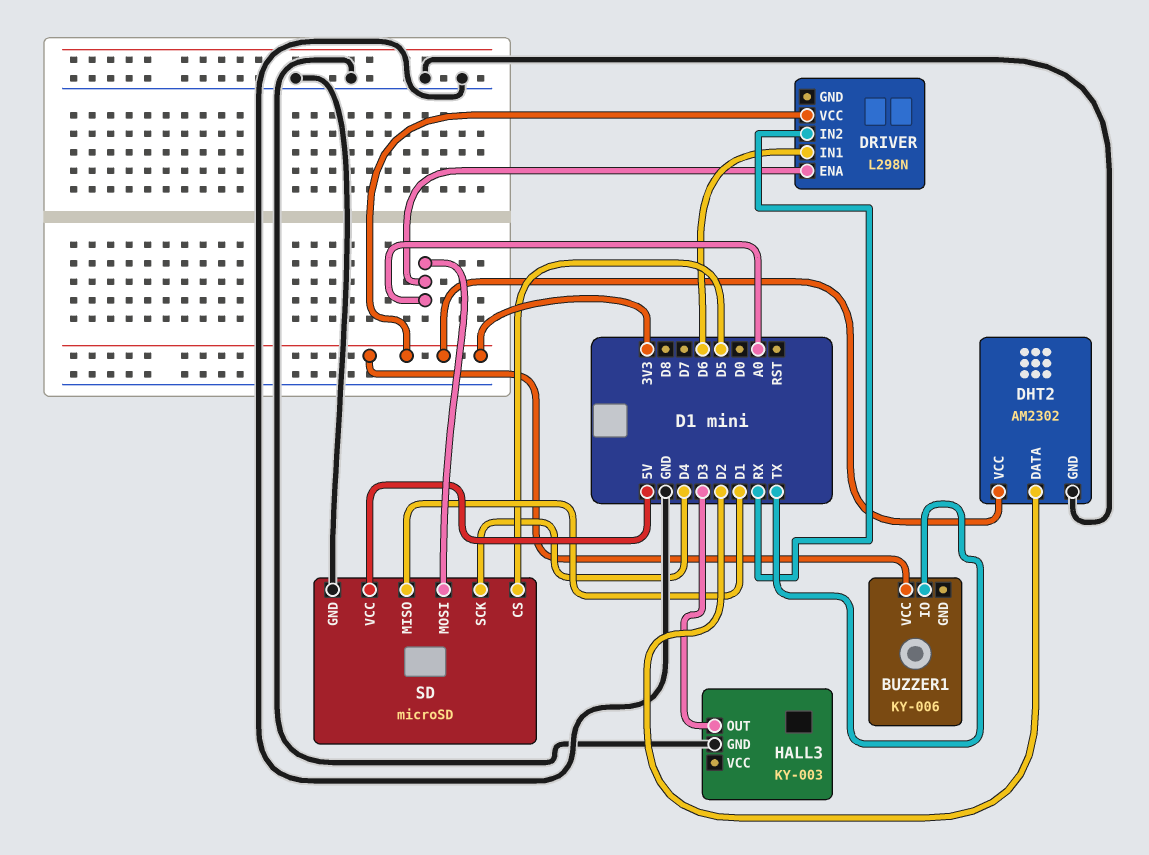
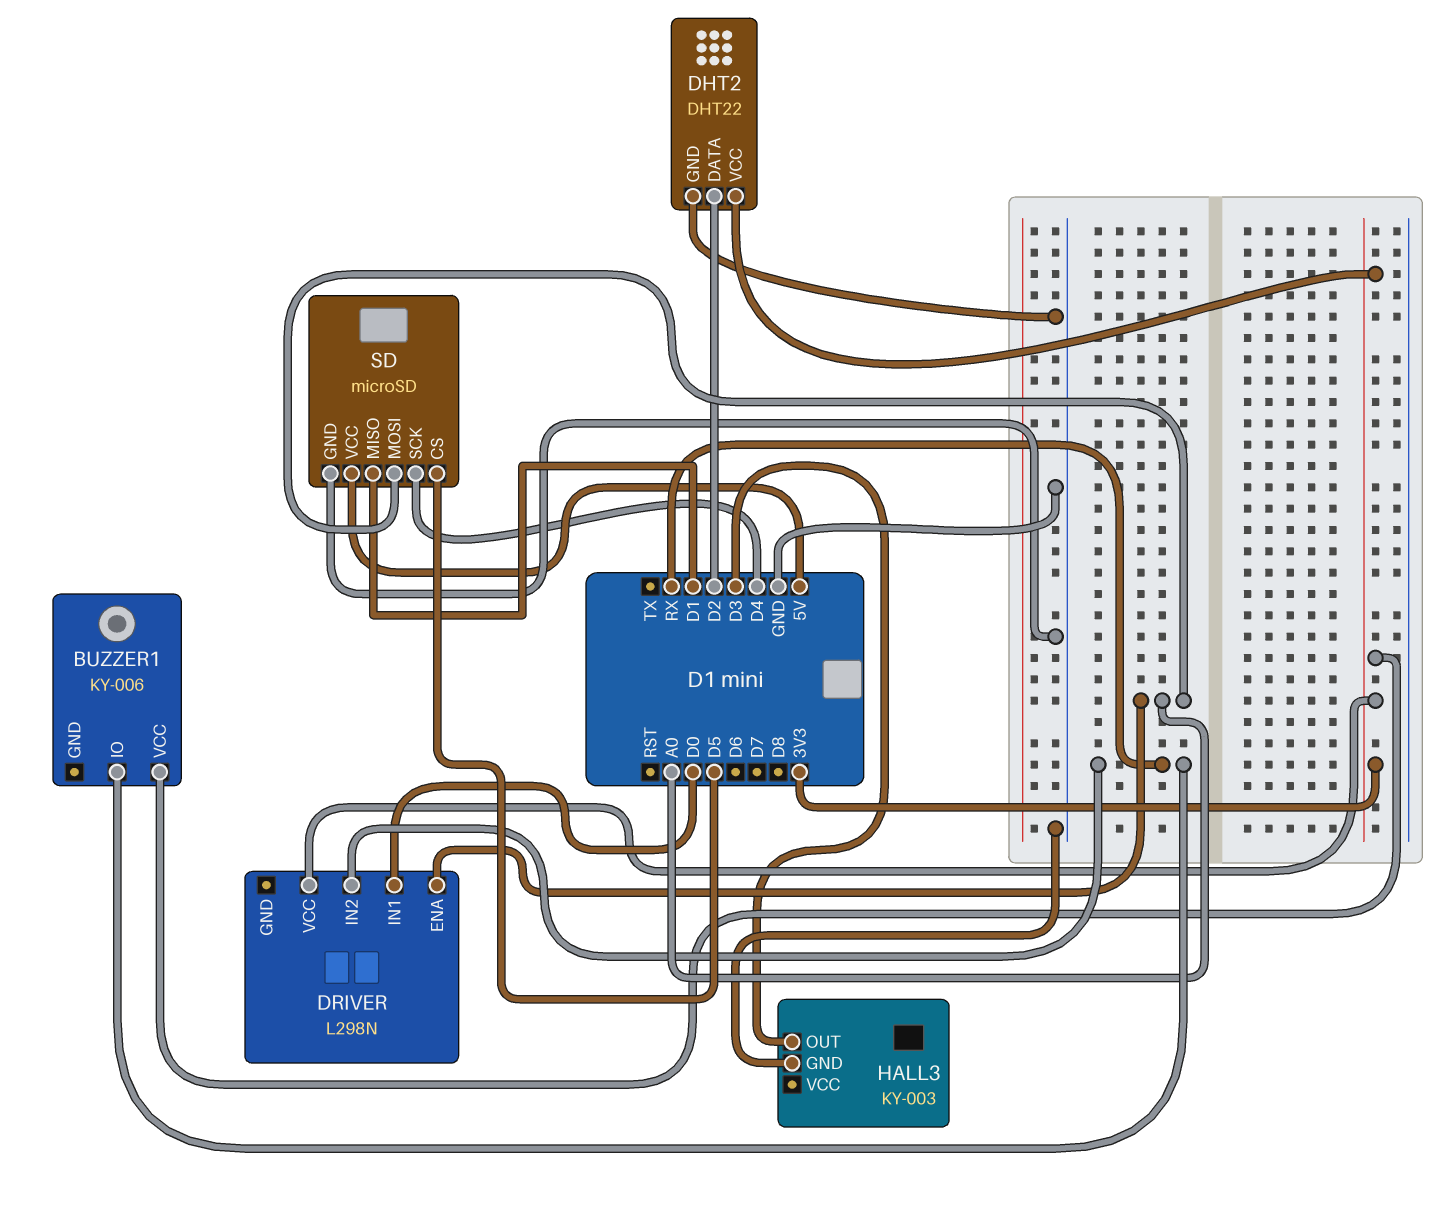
BUZZER1 pin IO: TX -> RX
DHT2: AM2302 -> DHT22
DRIVER pin IN1: D6 -> D0

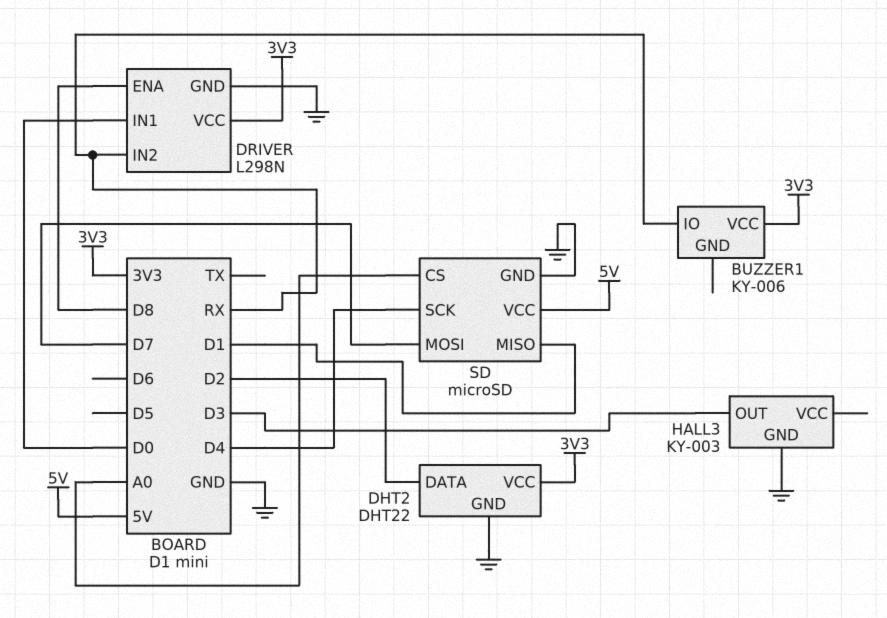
DRIVER pin ENA: A0 -> D8
DRIVER pin GND: none -> GND
SD pin CS: D5 -> A0
SD pin MOSI: A0 -> D7

